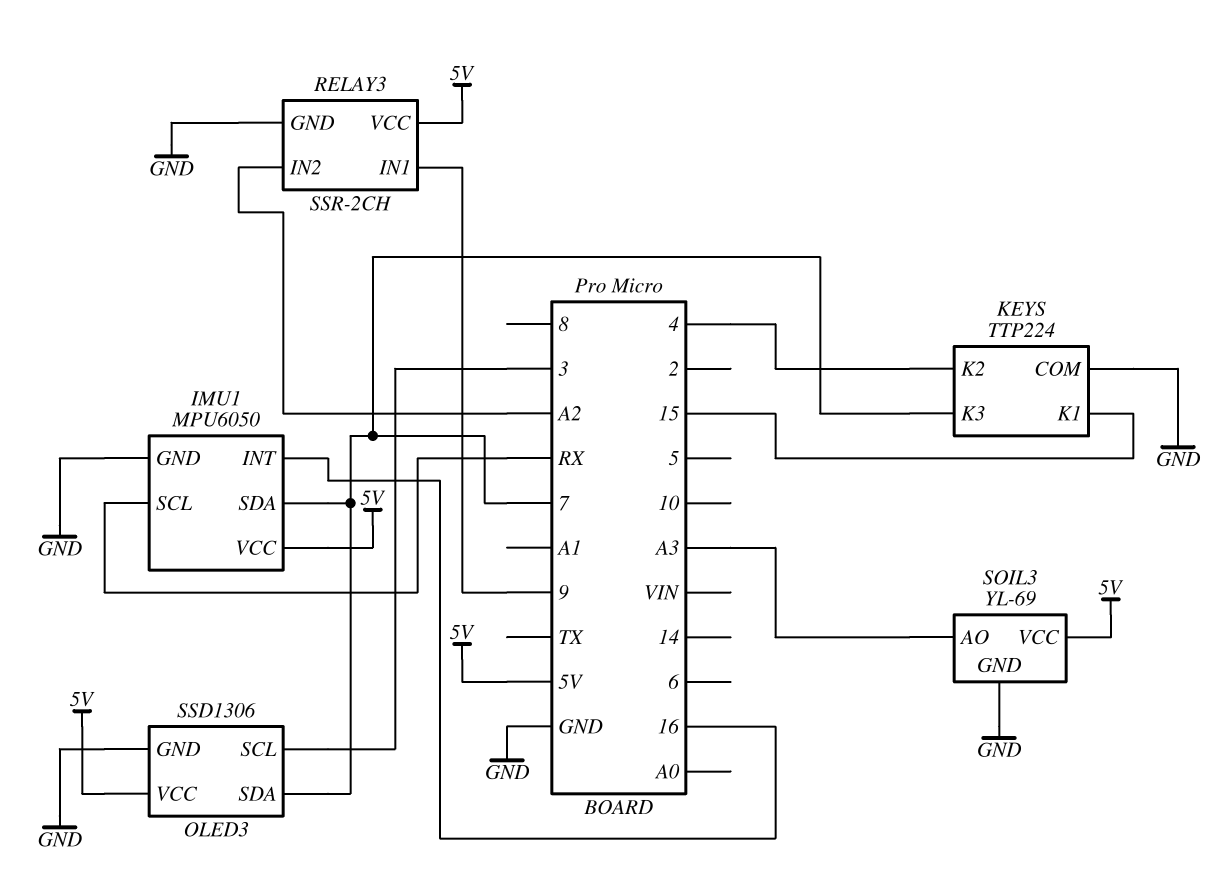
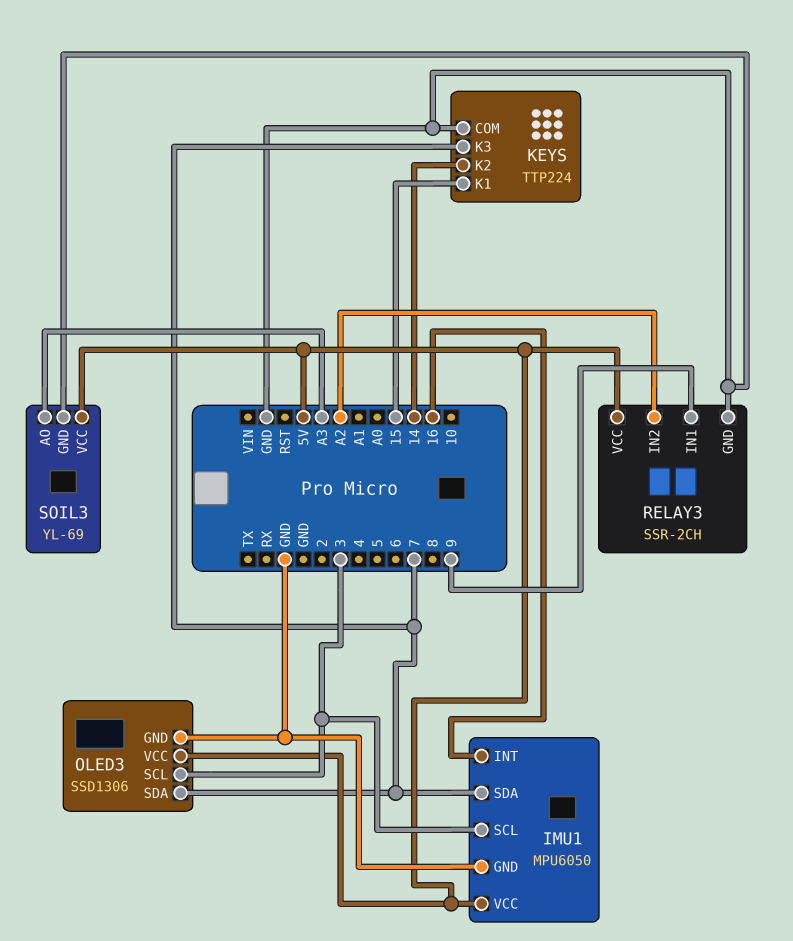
IMU1 pin SCL: RX -> 3
KEYS pin K2: 4 -> 14

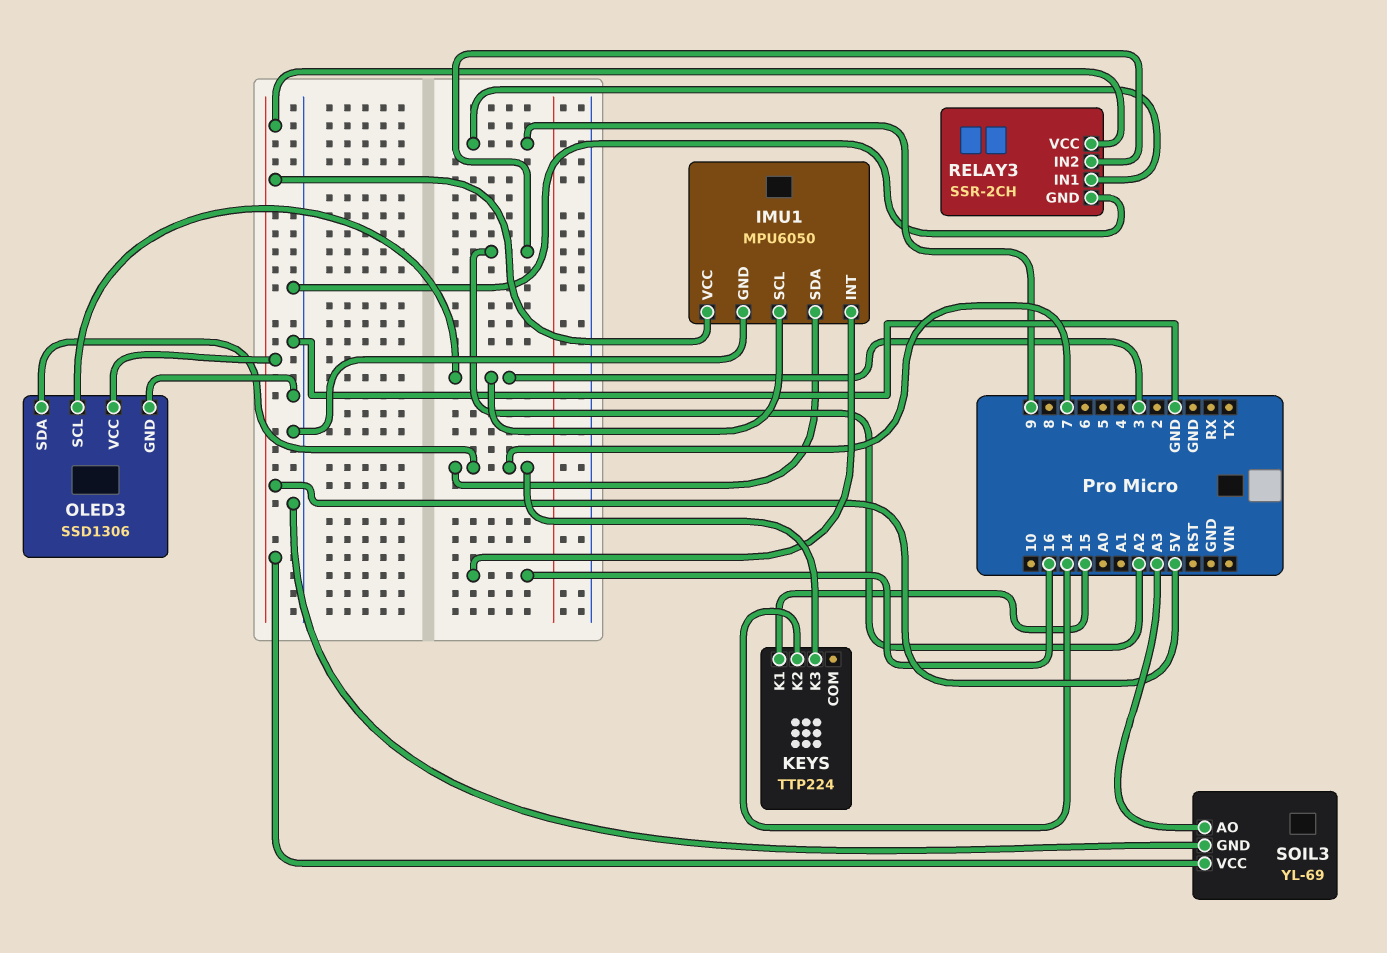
KEYS pin COM: GND -> none

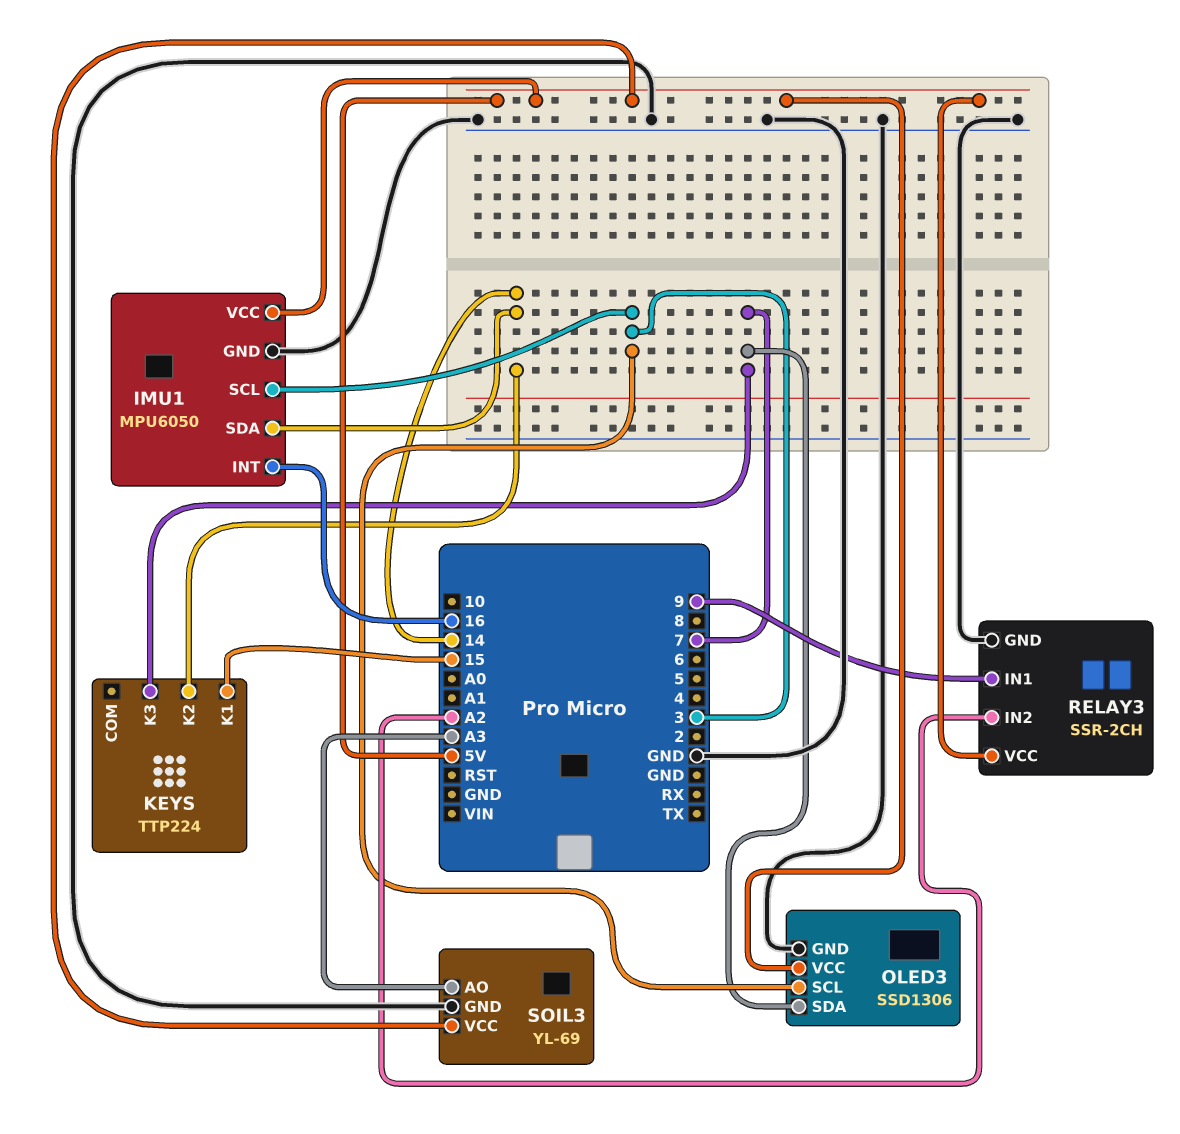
IMU1 pin SDA: 7 -> 14

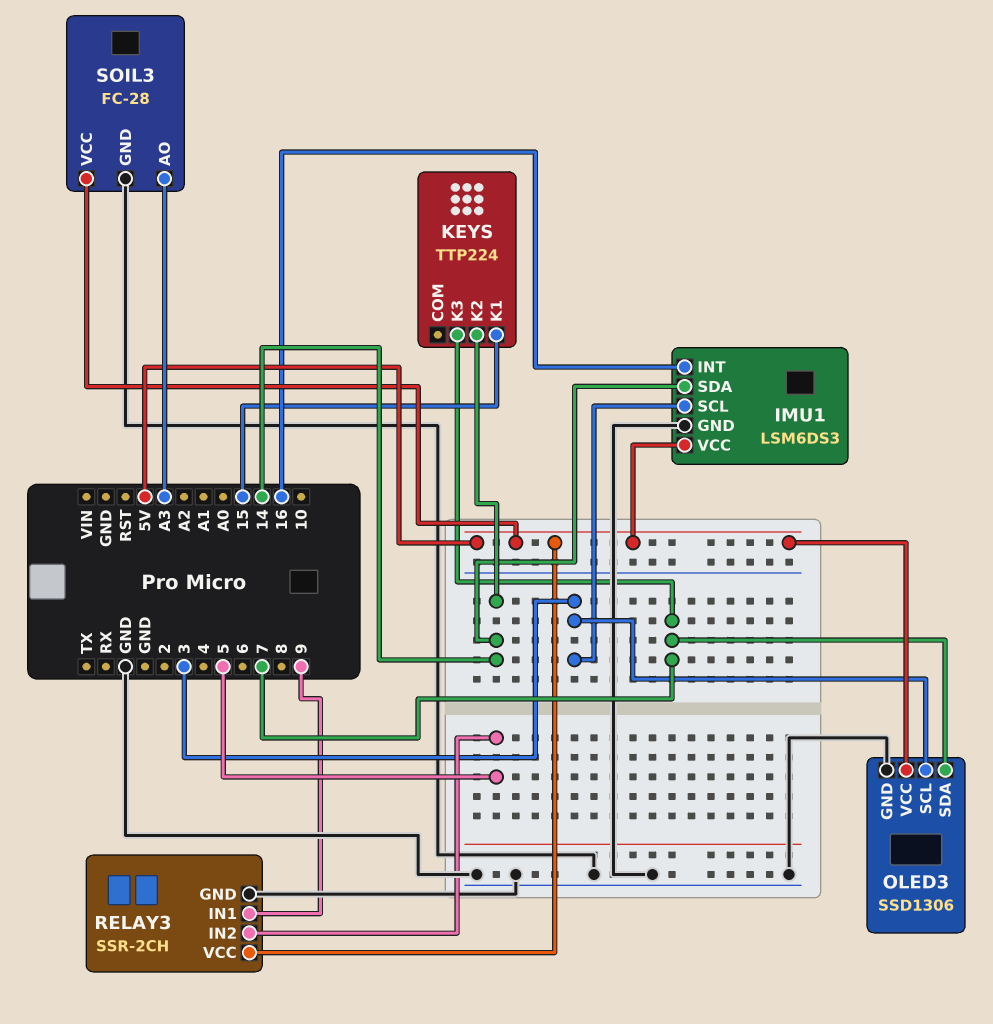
IMU1: MPU6050 -> LSM6DS3
RELAY3 pin IN2: A2 -> 5
SOIL3: YL-69 -> FC-28

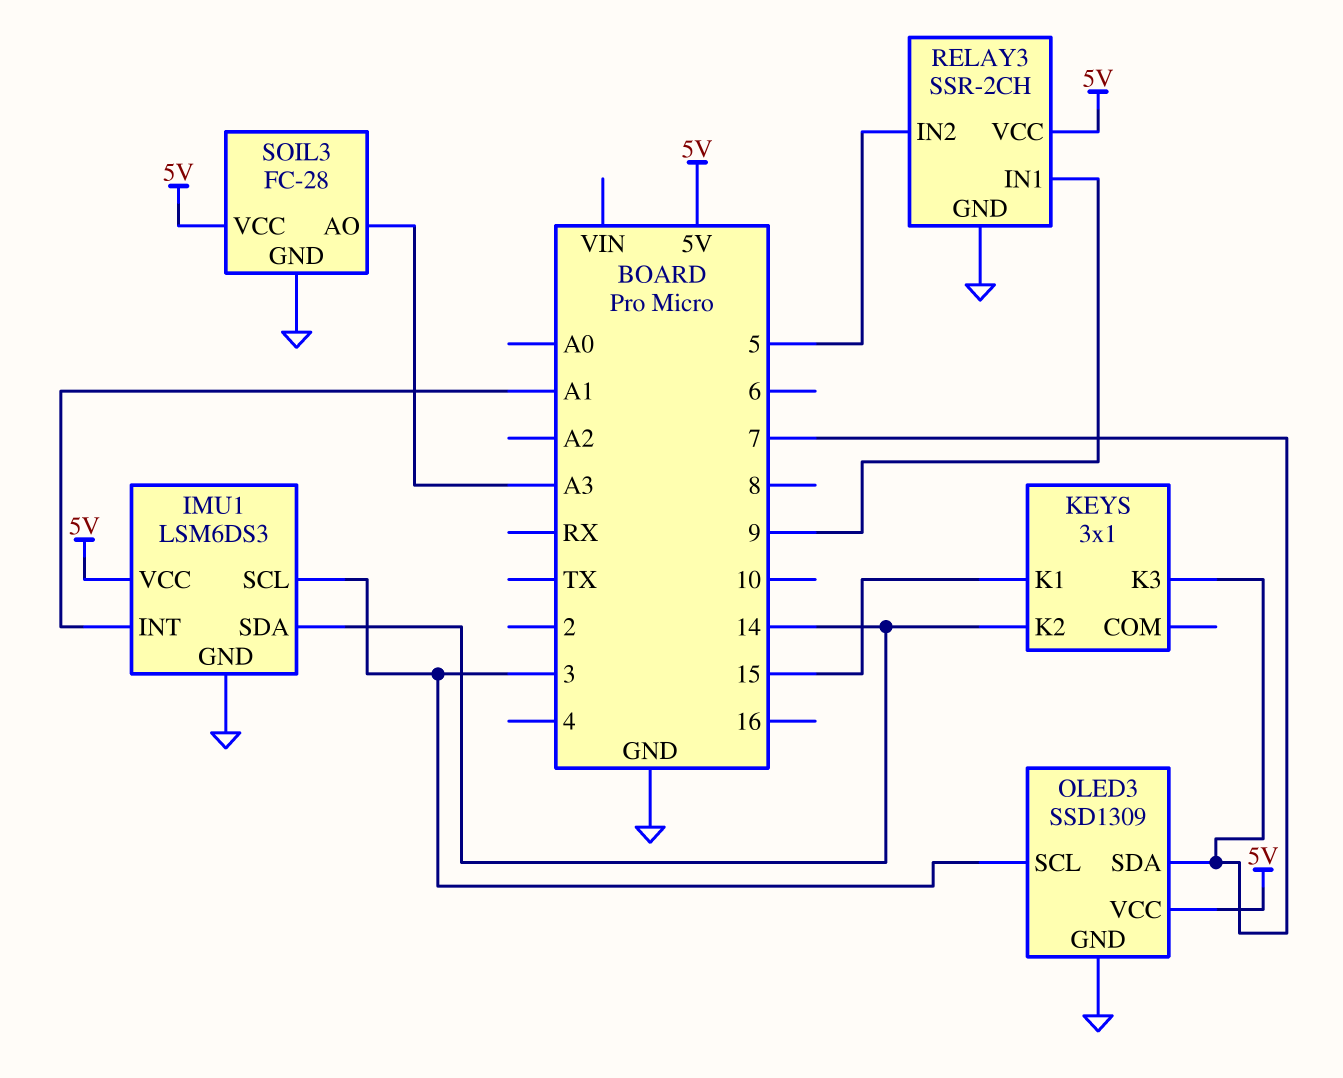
IMU1 pin INT: 16 -> A1
KEYS: TTP224 -> 3x1
OLED3: SSD1306 -> SSD1309

